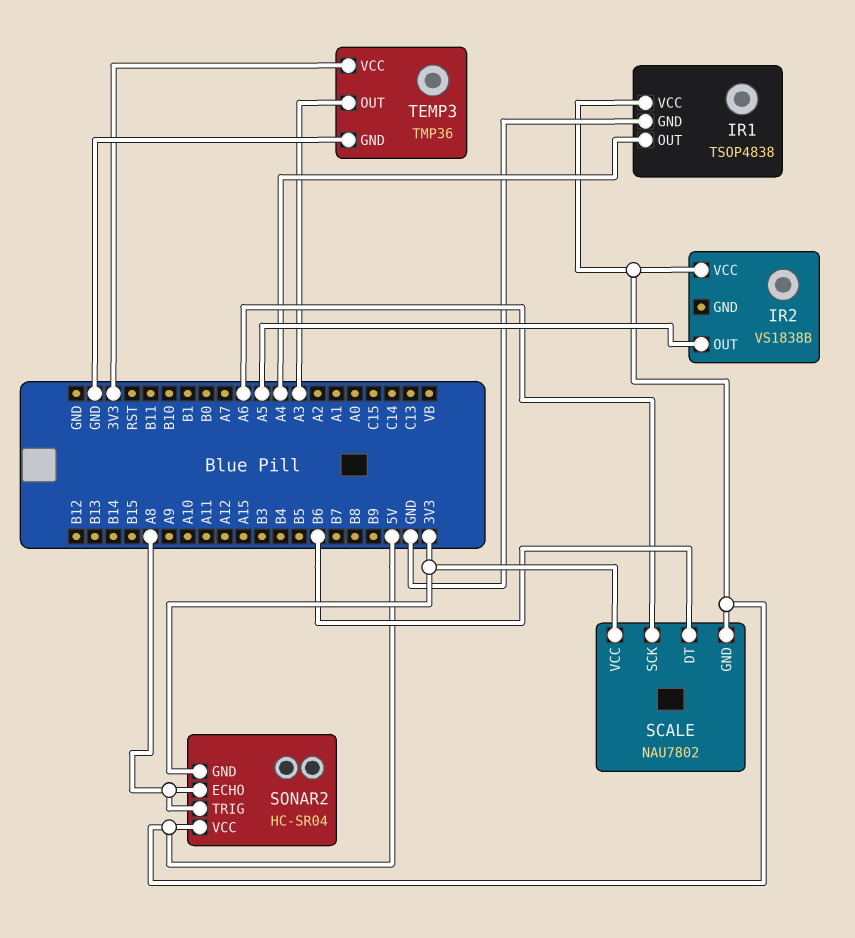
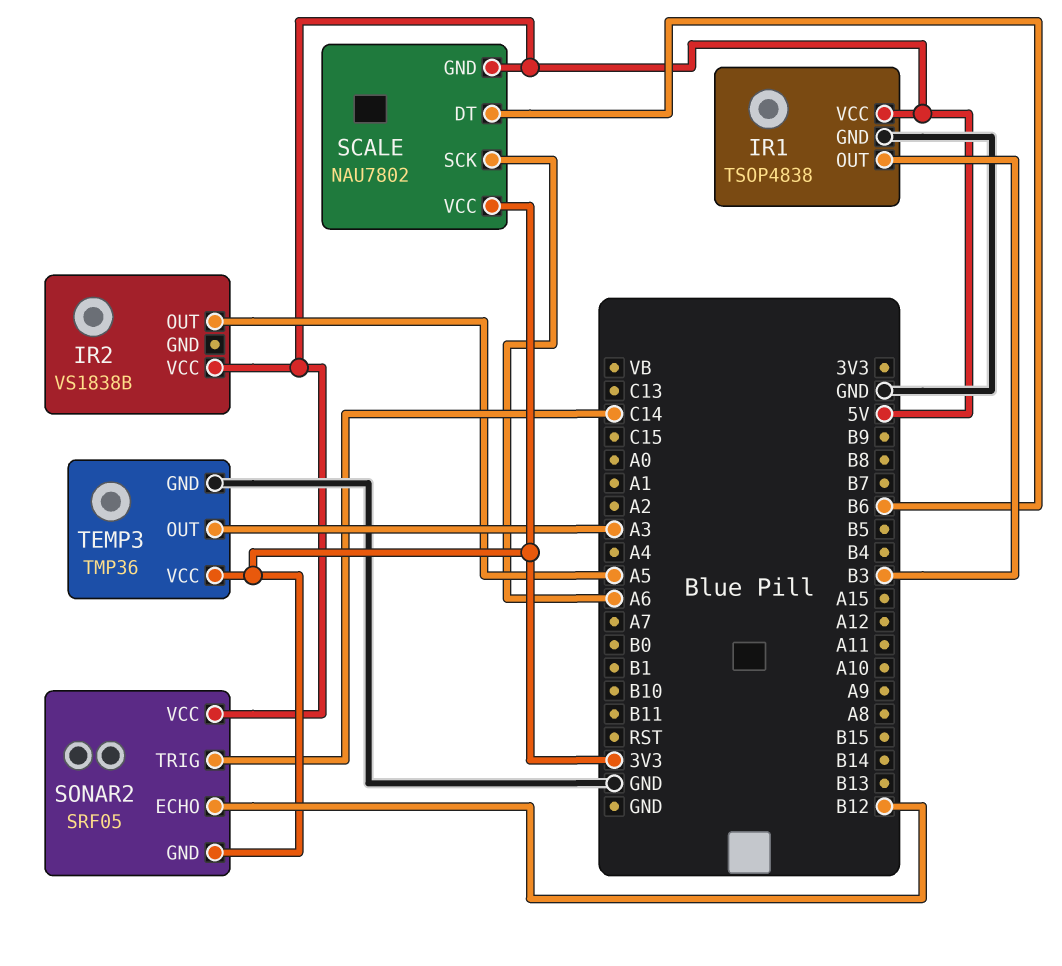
IR1 pin OUT: A4 -> B3
SONAR2: HC-SR04 -> SRF05
SONAR2 pin ECHO: A8 -> B12
SONAR2 pin TRIG: A8 -> C14

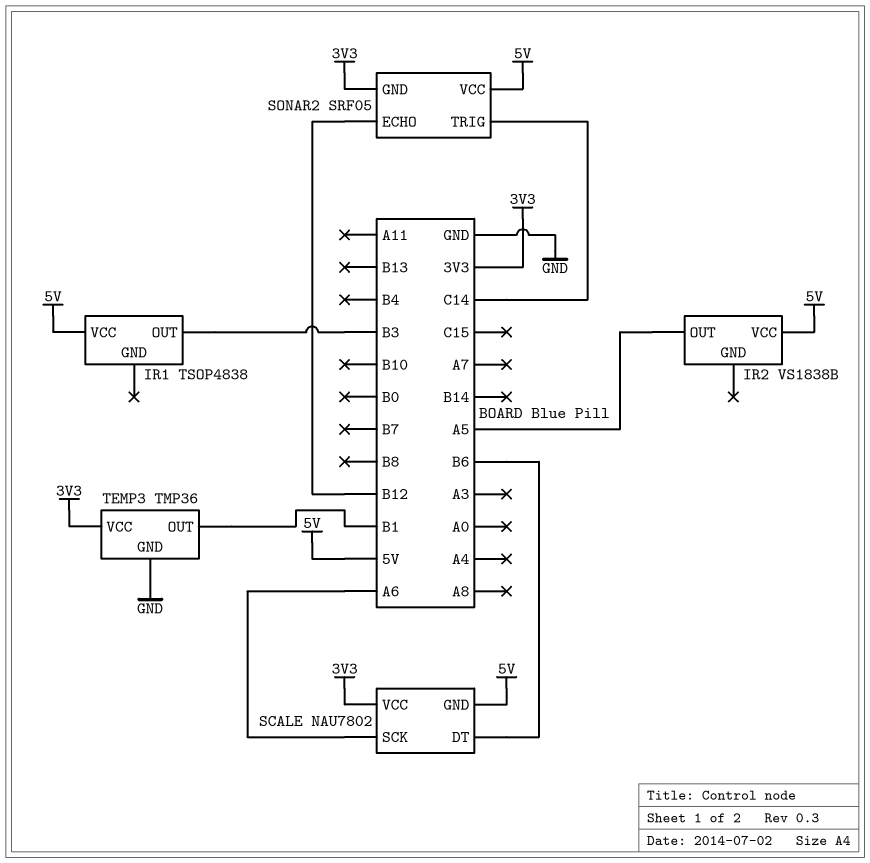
IR1 pin GND: GND -> none
TEMP3 pin OUT: A3 -> B1

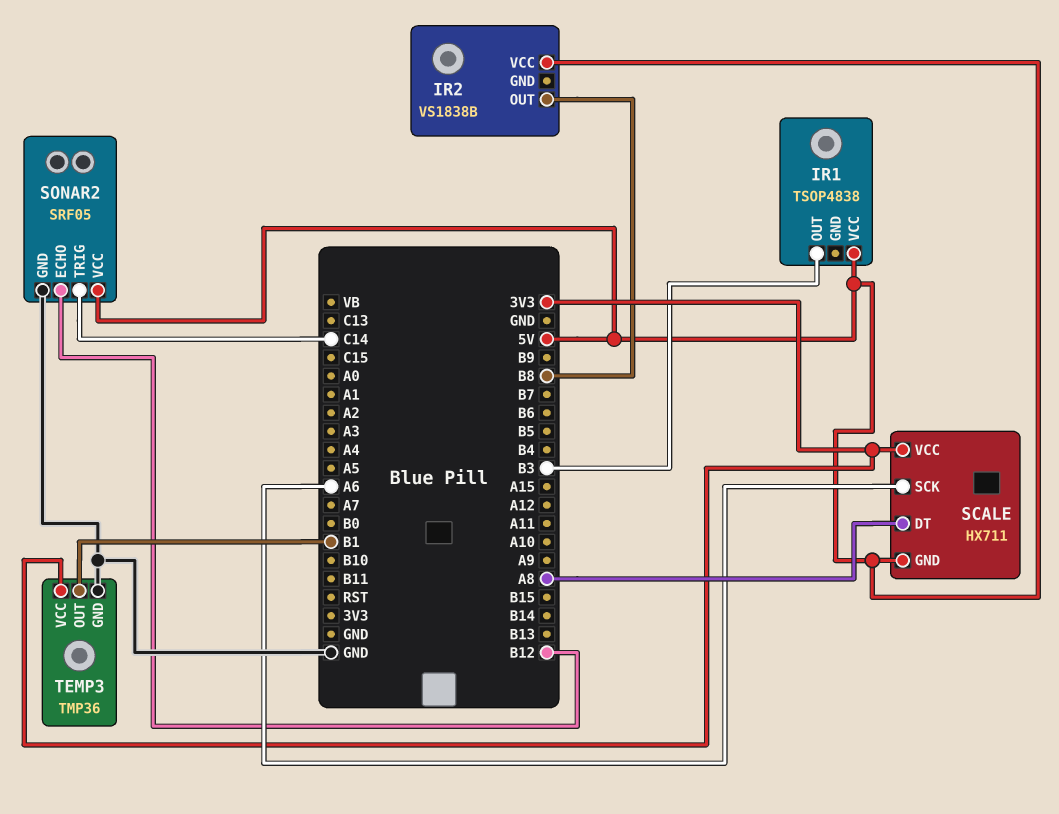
IR2 pin OUT: A5 -> B8
SCALE: NAU7802 -> HX711
SCALE pin DT: B6 -> A8
SONAR2 pin GND: 3V3 -> GND

